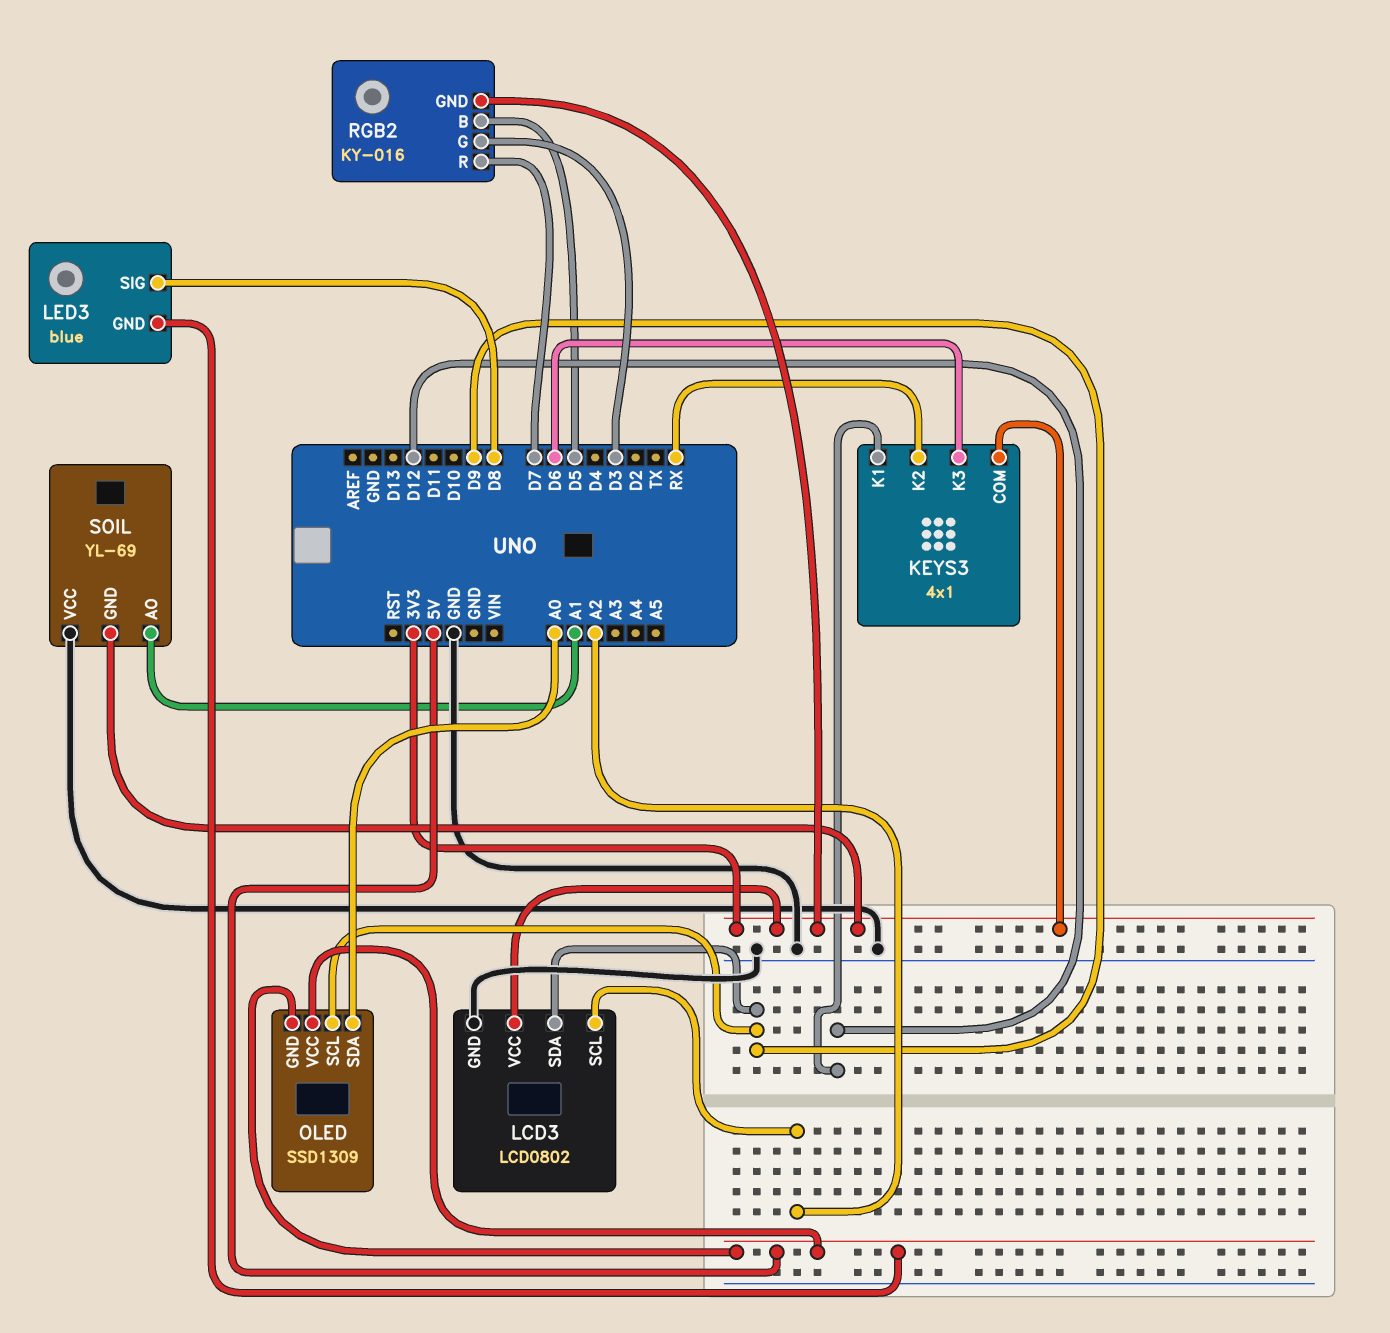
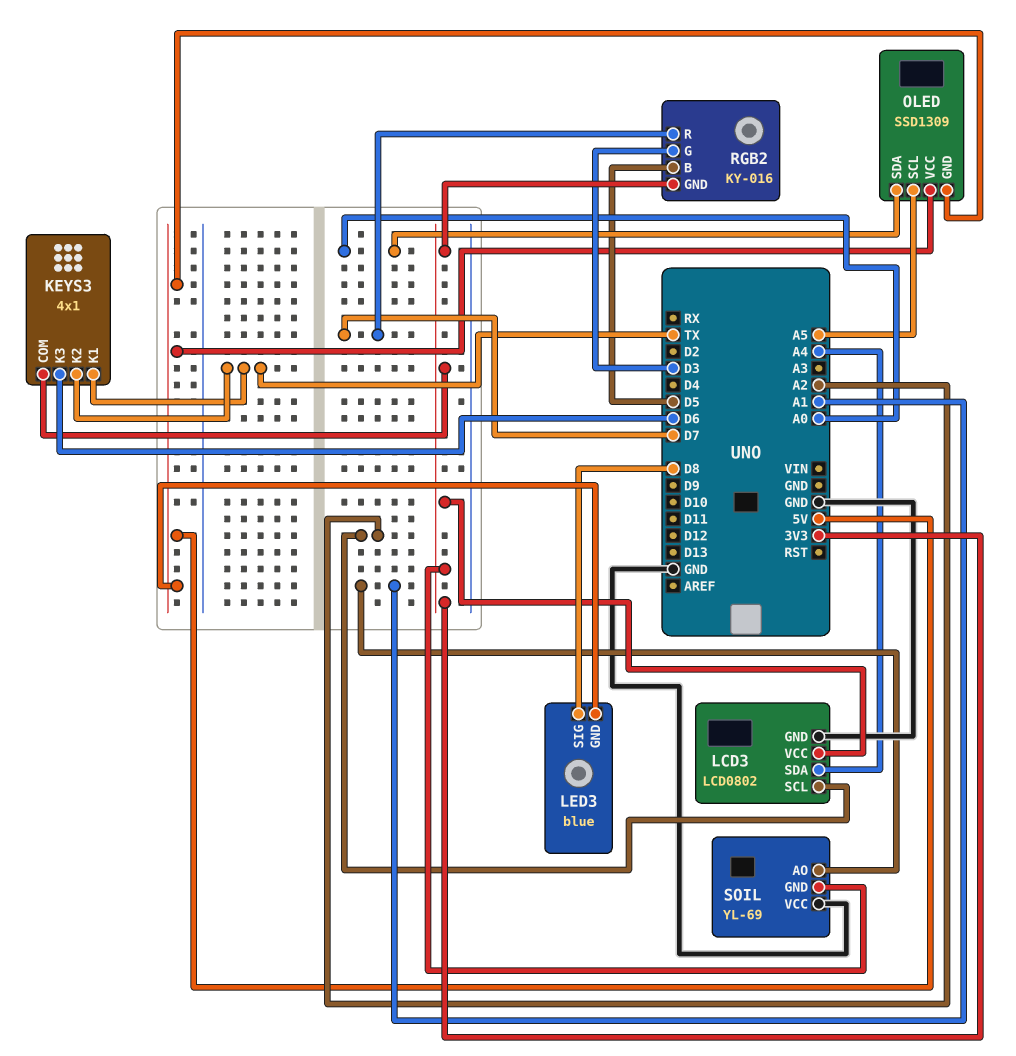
KEYS3 pin K1: D12 -> TX
KEYS3 pin K2: RX -> TX
LCD3 pin SDA: D9 -> A4
OLED pin SCL: D9 -> A5

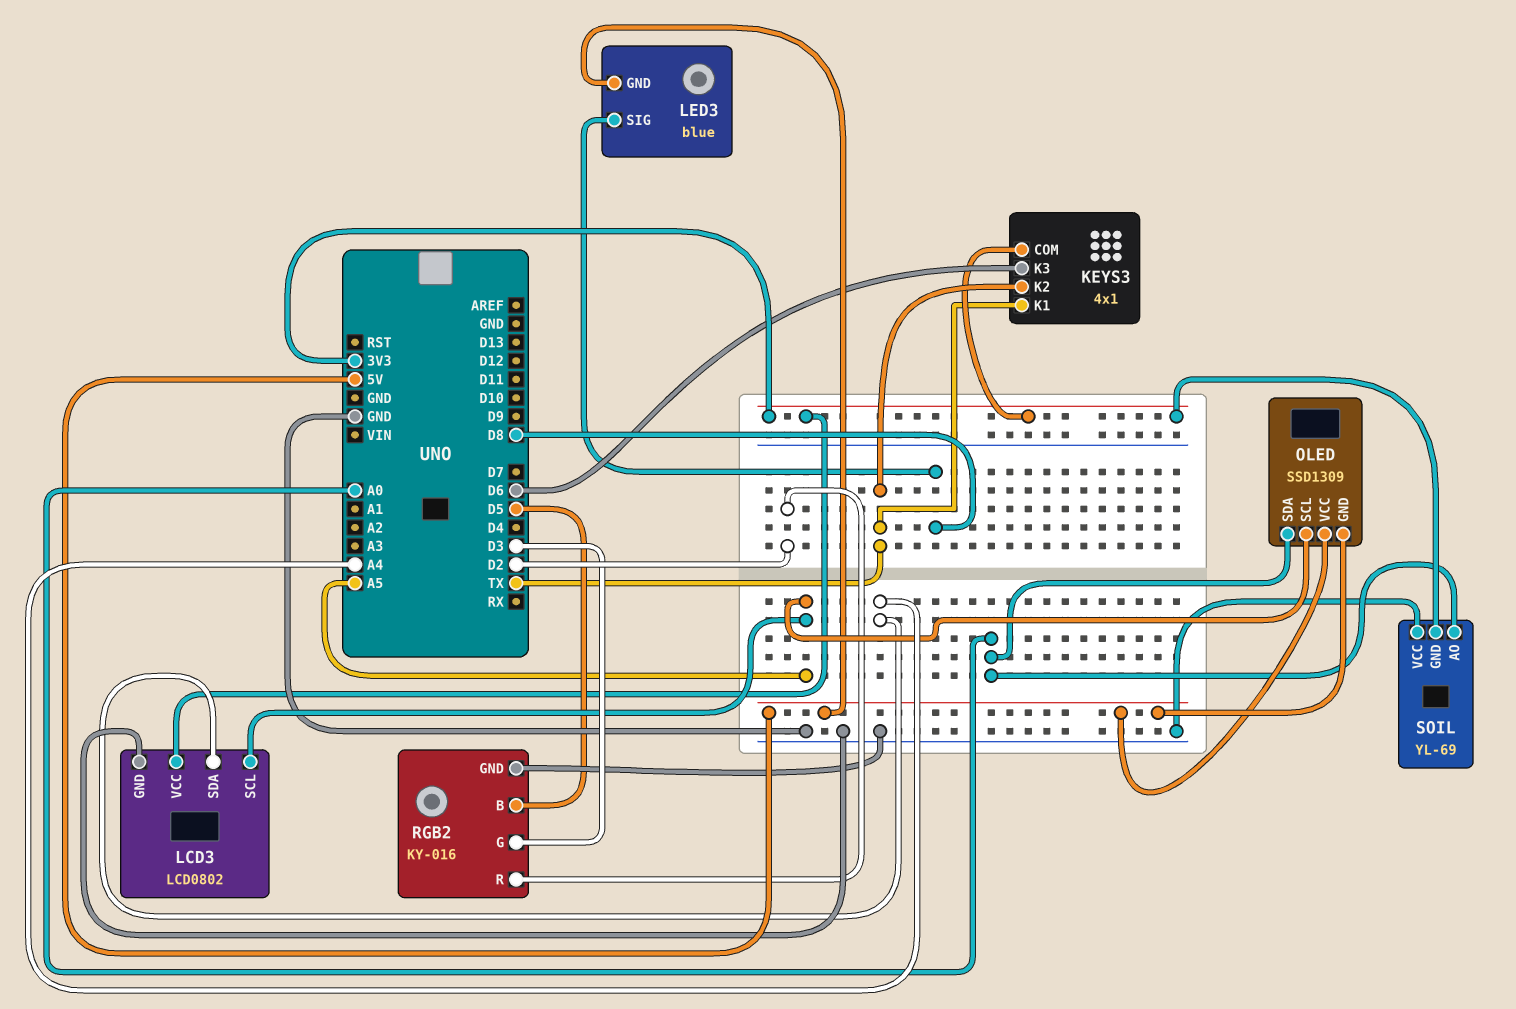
LCD3 pin SCL: A2 -> A5
RGB2 pin GND: 3V3 -> GND
RGB2 pin R: D7 -> D2
SOIL pin AO: A1 -> A0

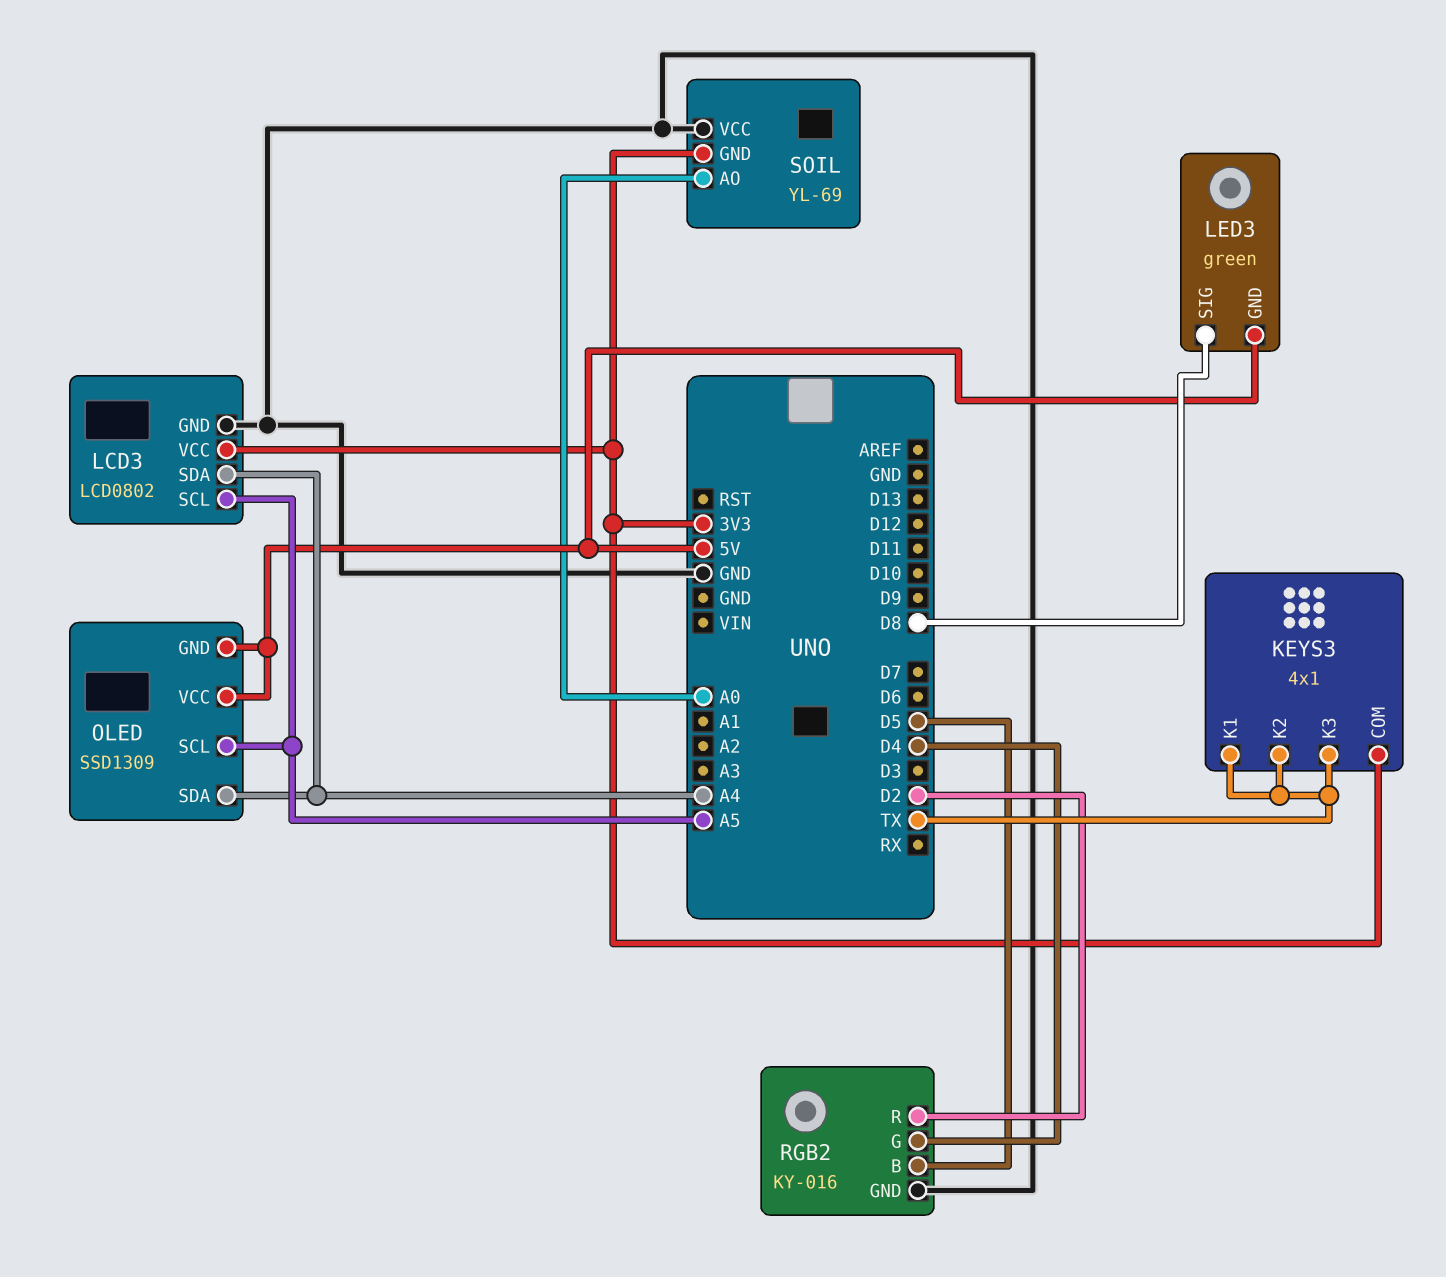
KEYS3 pin K3: D6 -> TX
LED3: blue -> green
OLED pin SDA: A0 -> A4
RGB2 pin G: D3 -> D4

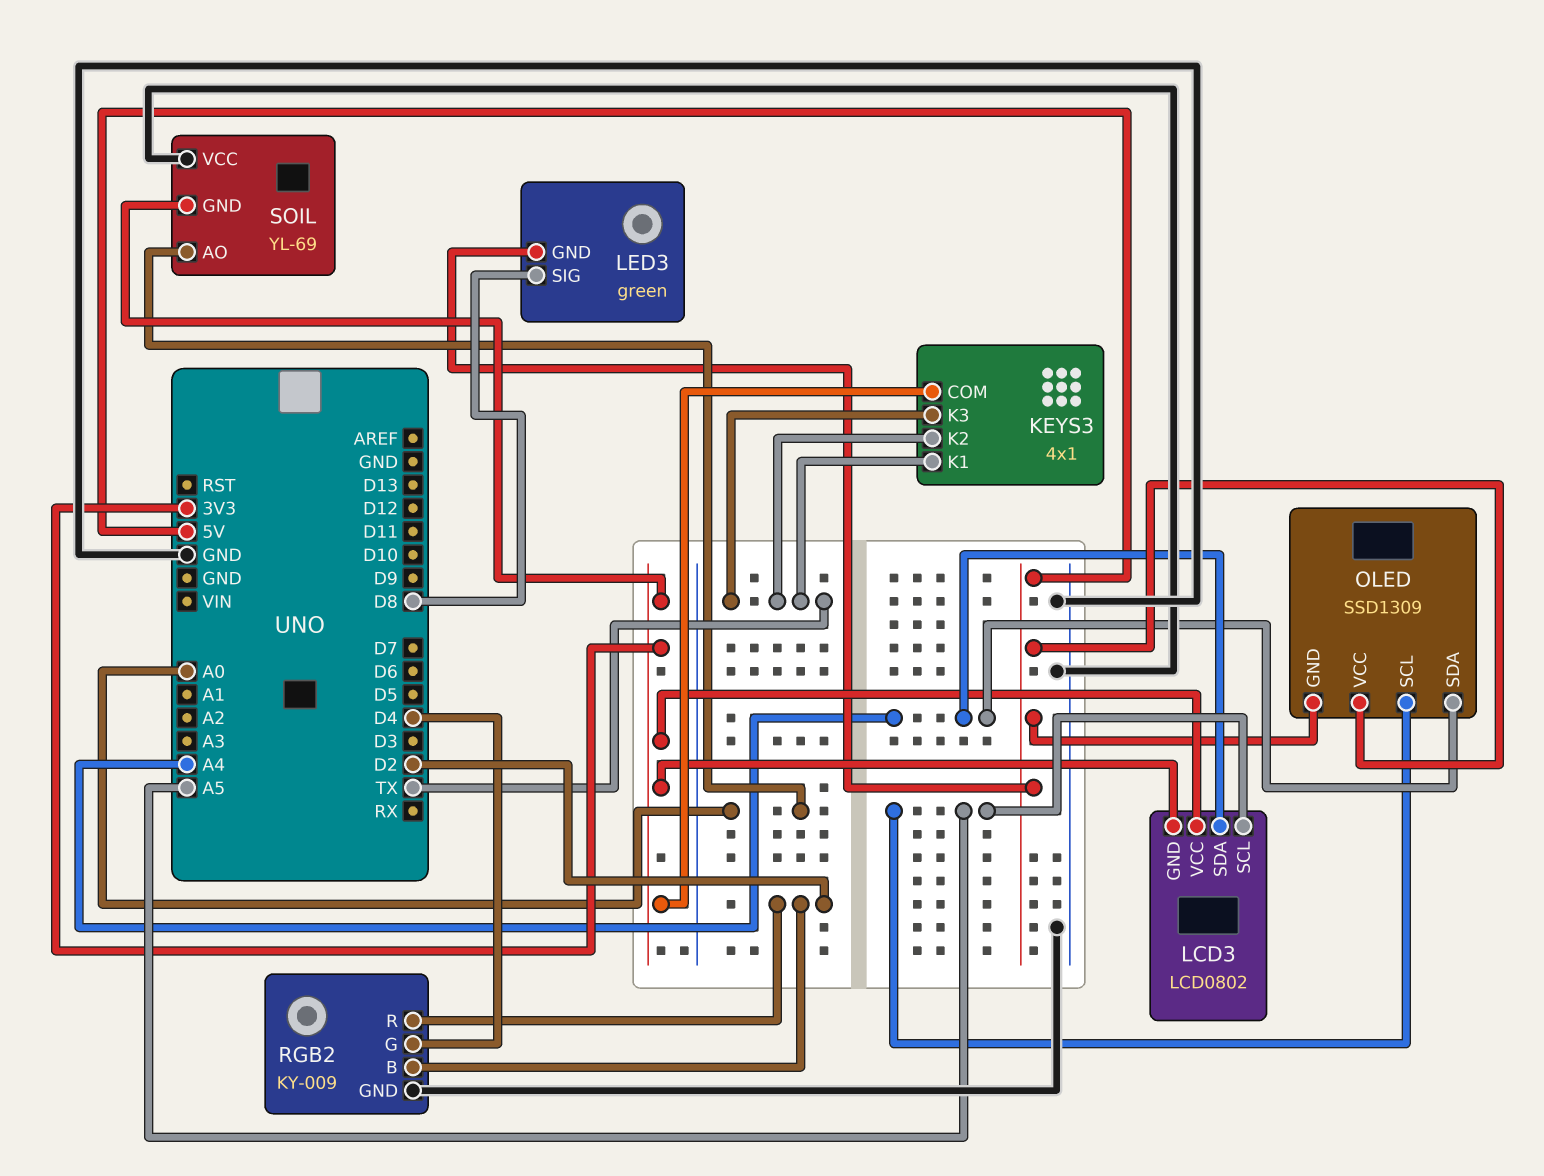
LCD3 pin GND: GND -> 3V3
RGB2: KY-016 -> KY-009
RGB2 pin B: D5 -> D2

